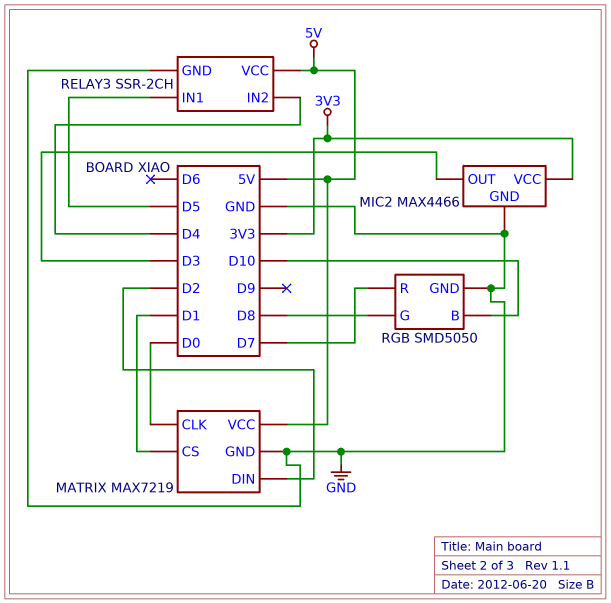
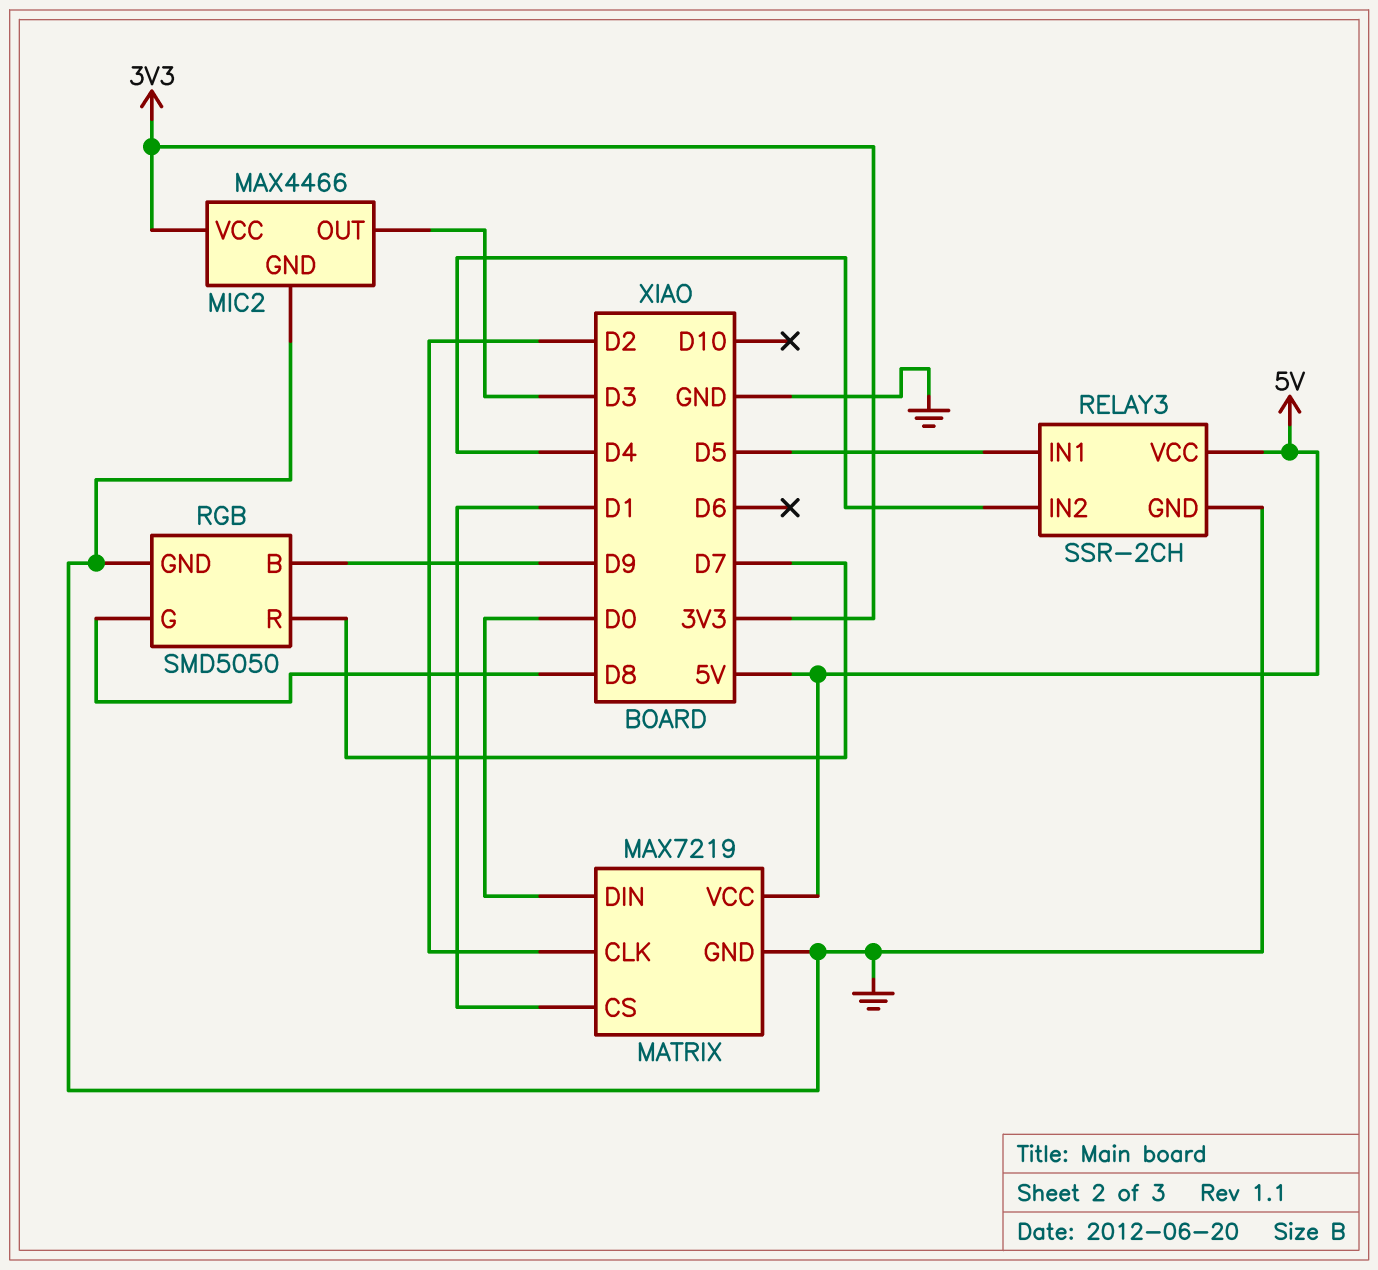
MATRIX pin CLK: D0 -> D2
MATRIX pin DIN: D2 -> D0
RGB pin B: D10 -> D9

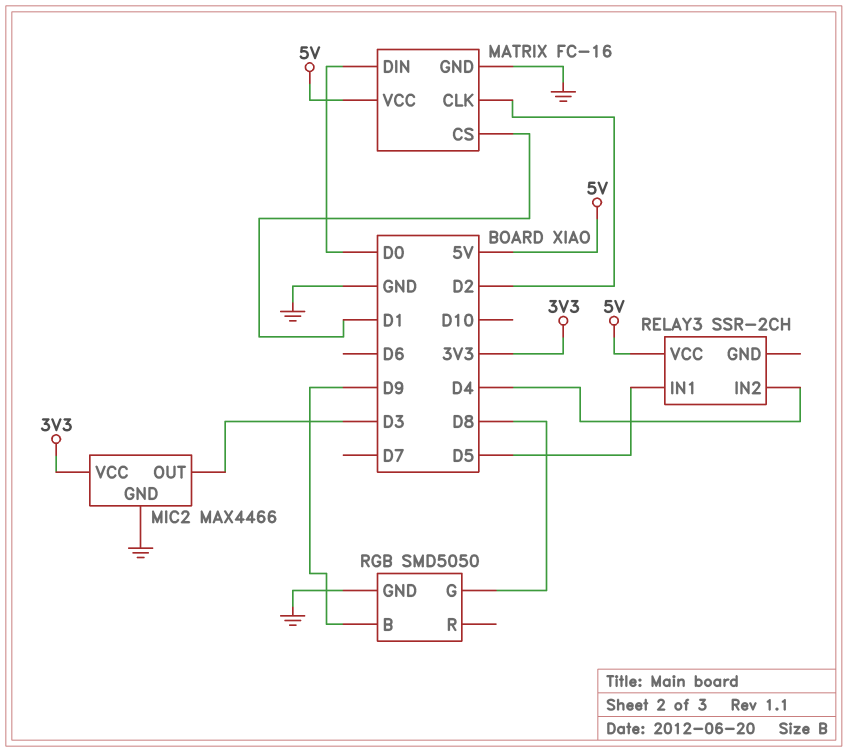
MATRIX: MAX7219 -> FC-16
RELAY3 pin GND: GND -> none
RGB pin R: D7 -> none

